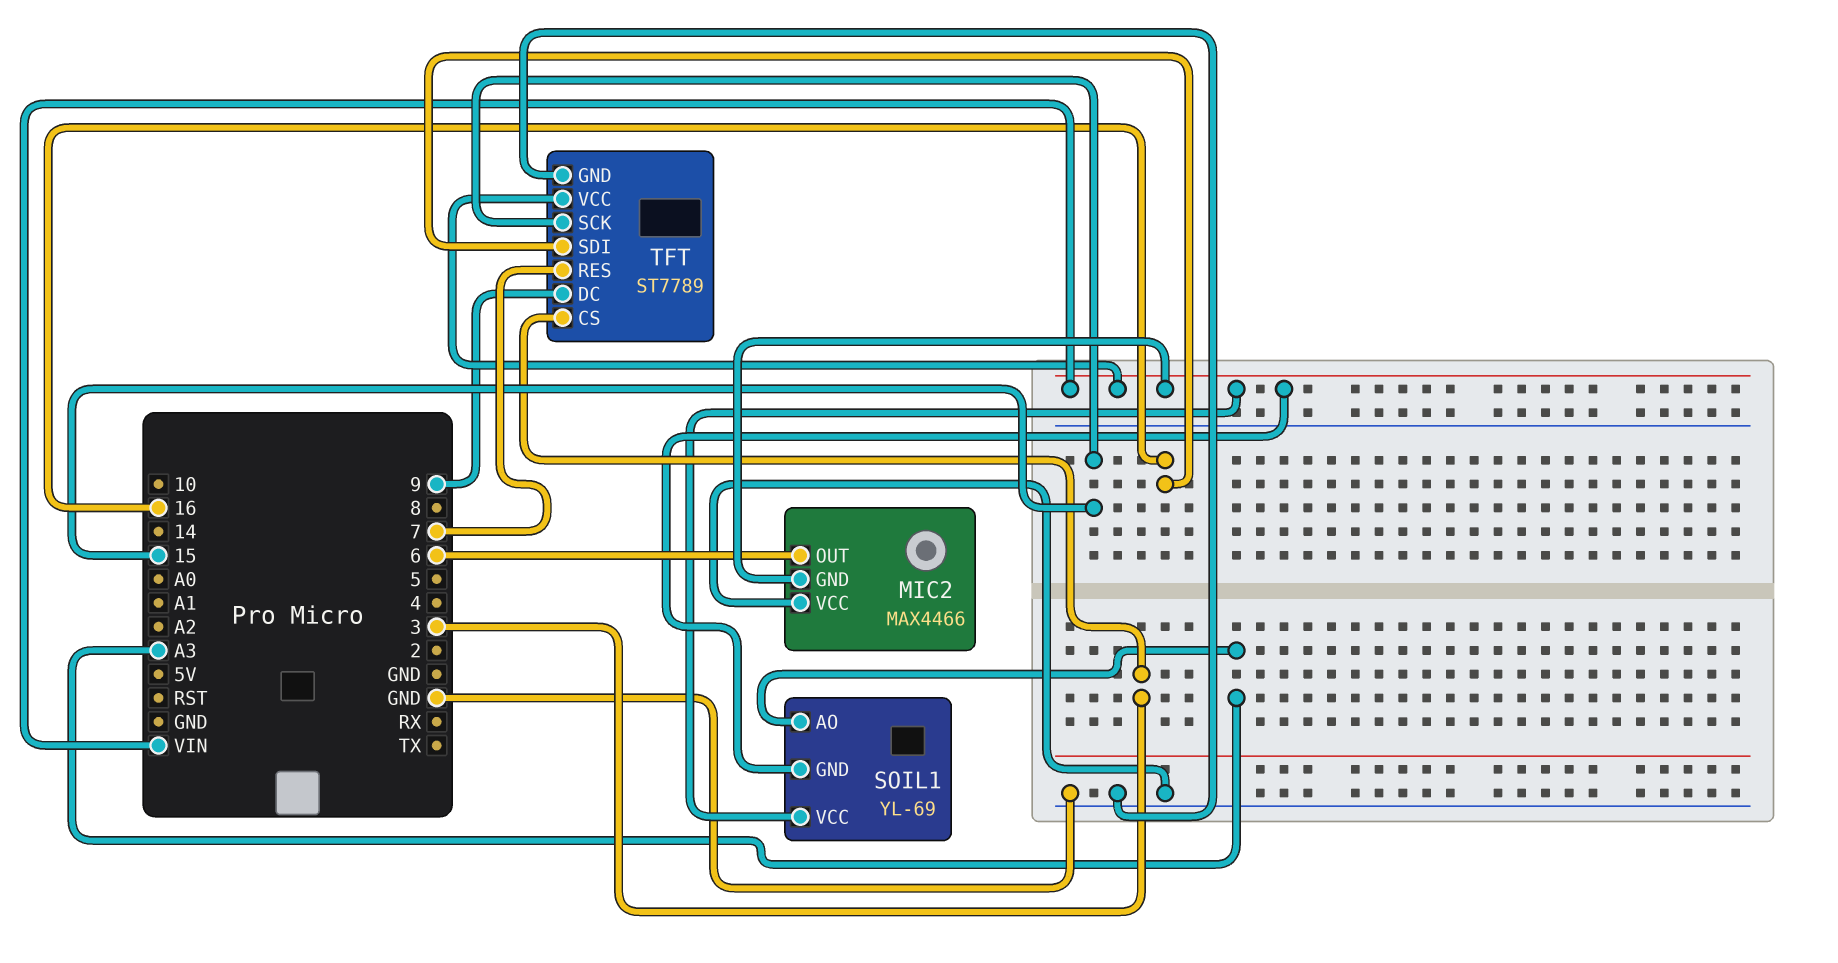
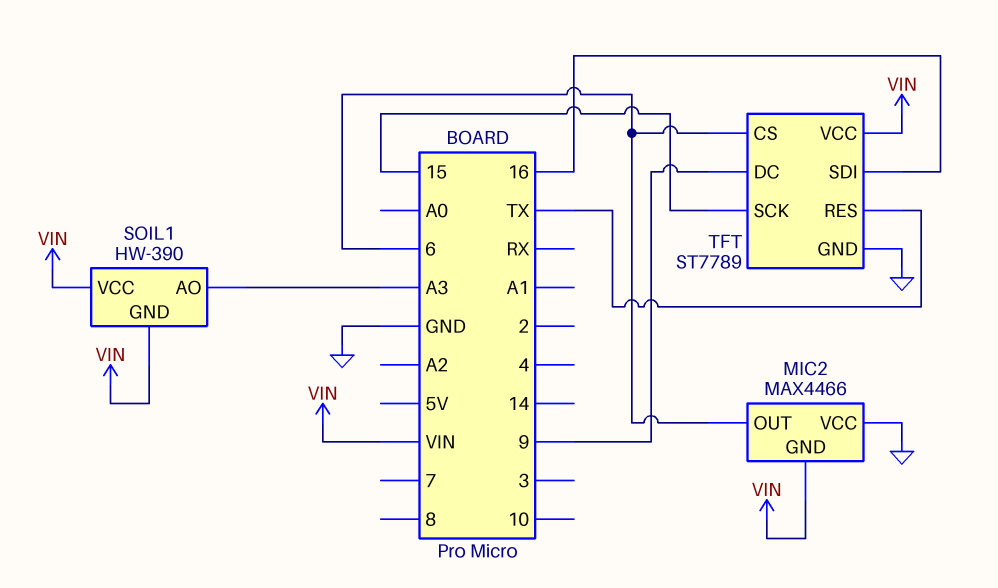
SOIL1: YL-69 -> HW-390
TFT pin CS: 3 -> 6
TFT pin RES: 7 -> TX

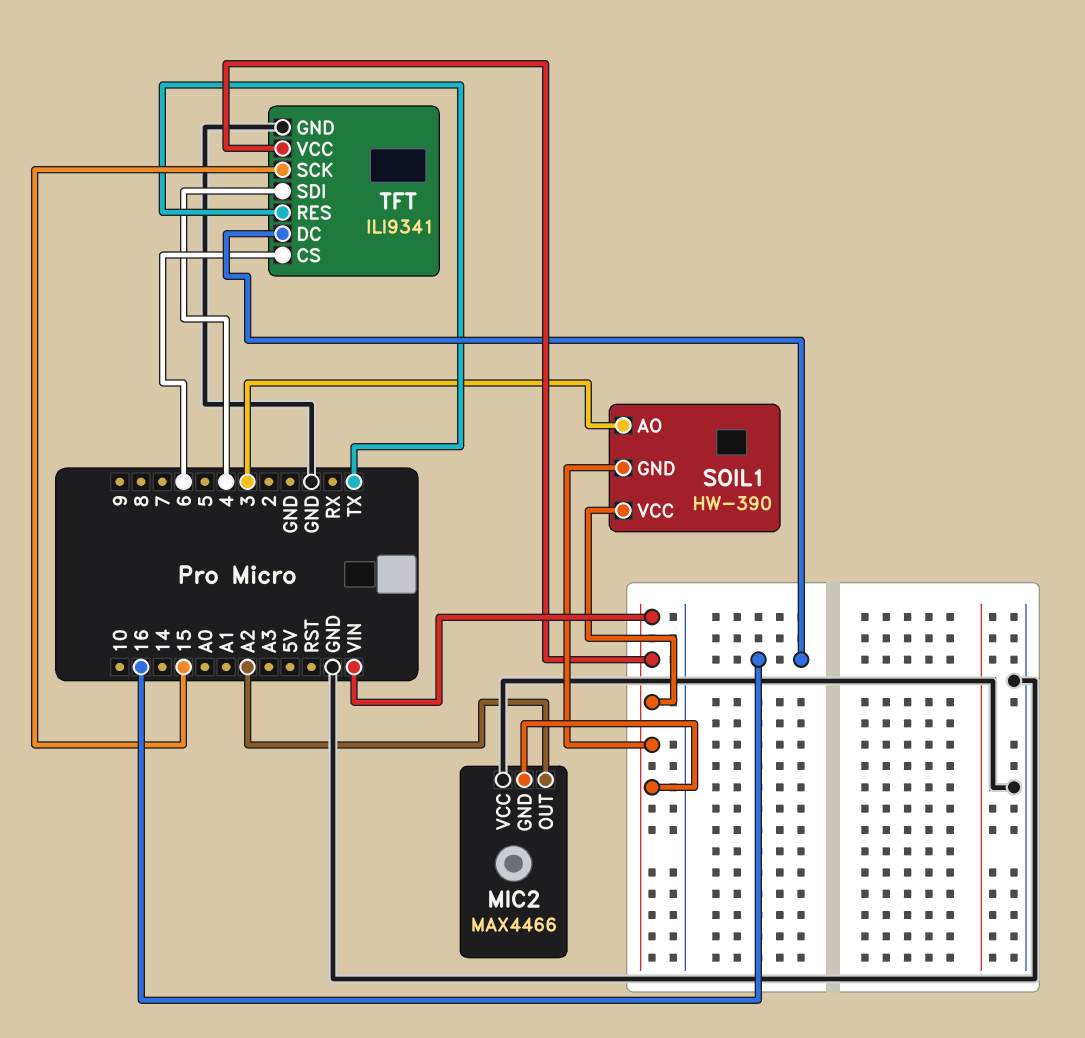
MIC2 pin OUT: 6 -> A2
SOIL1 pin AO: A3 -> 3
TFT: ST7789 -> ILI9341
TFT pin DC: 9 -> 16
TFT pin SDI: 16 -> 4

